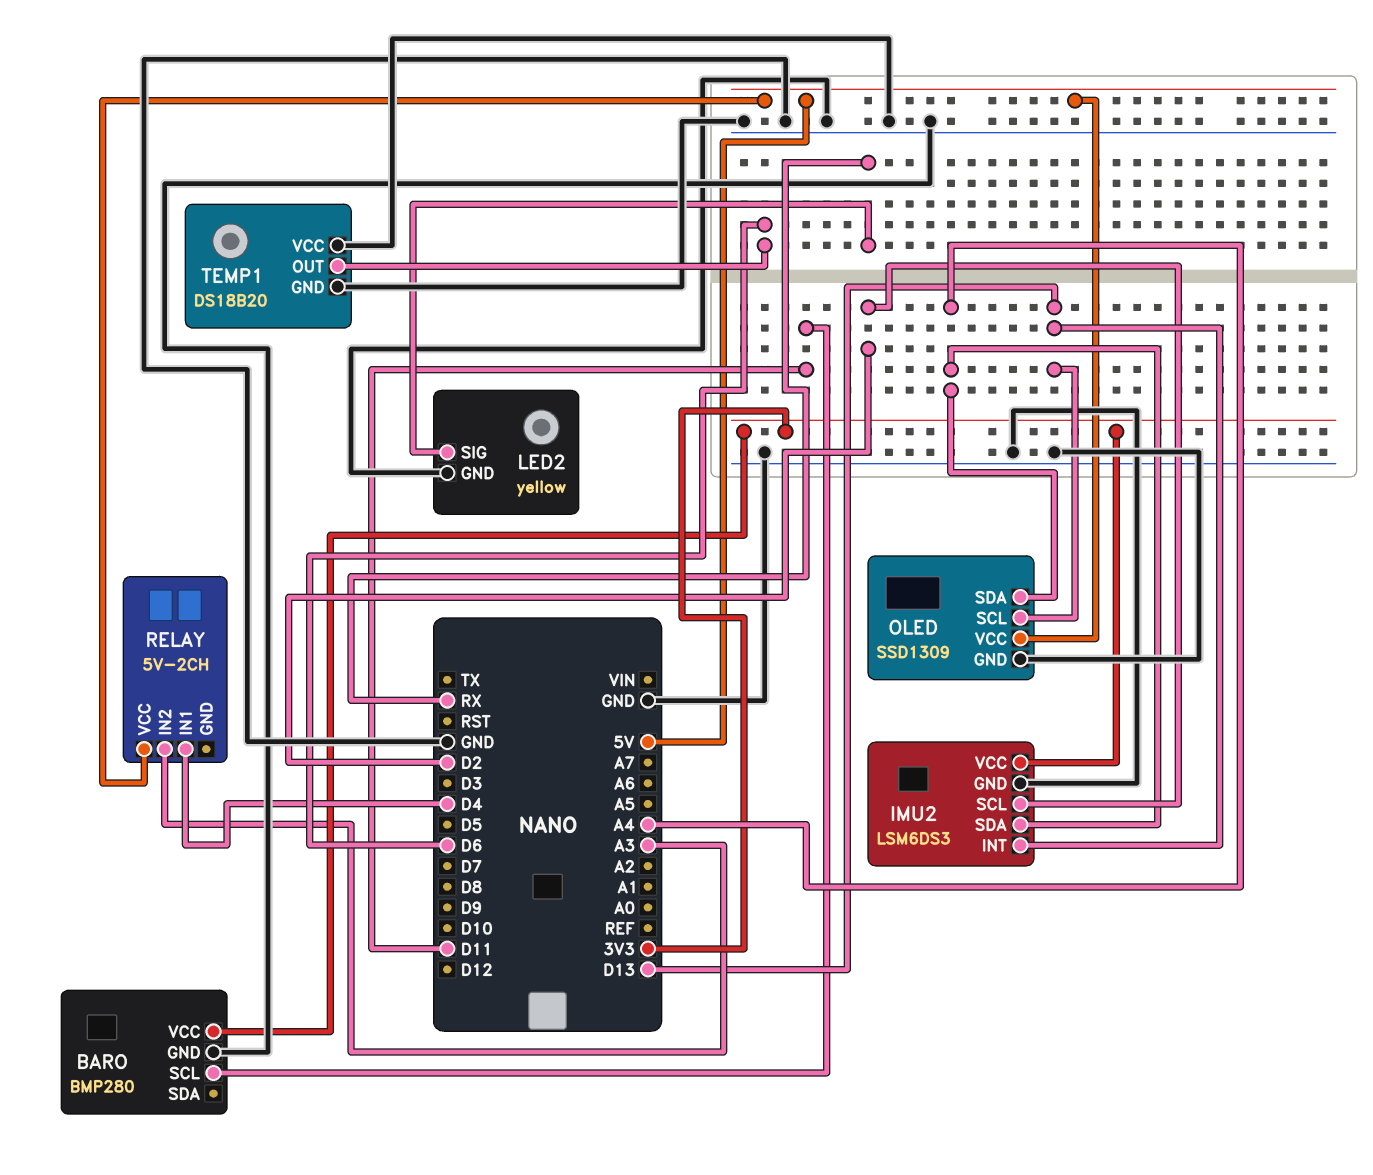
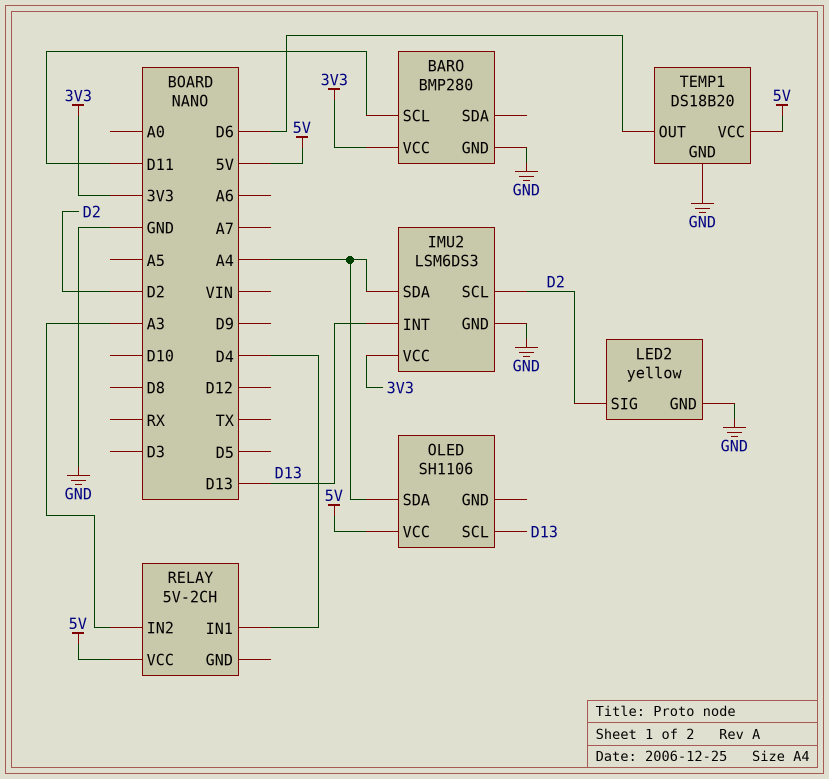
LED2 pin SIG: RX -> D2
OLED: SSD1309 -> SH1106
OLED pin GND: GND -> none
TEMP1 pin VCC: GND -> 5V

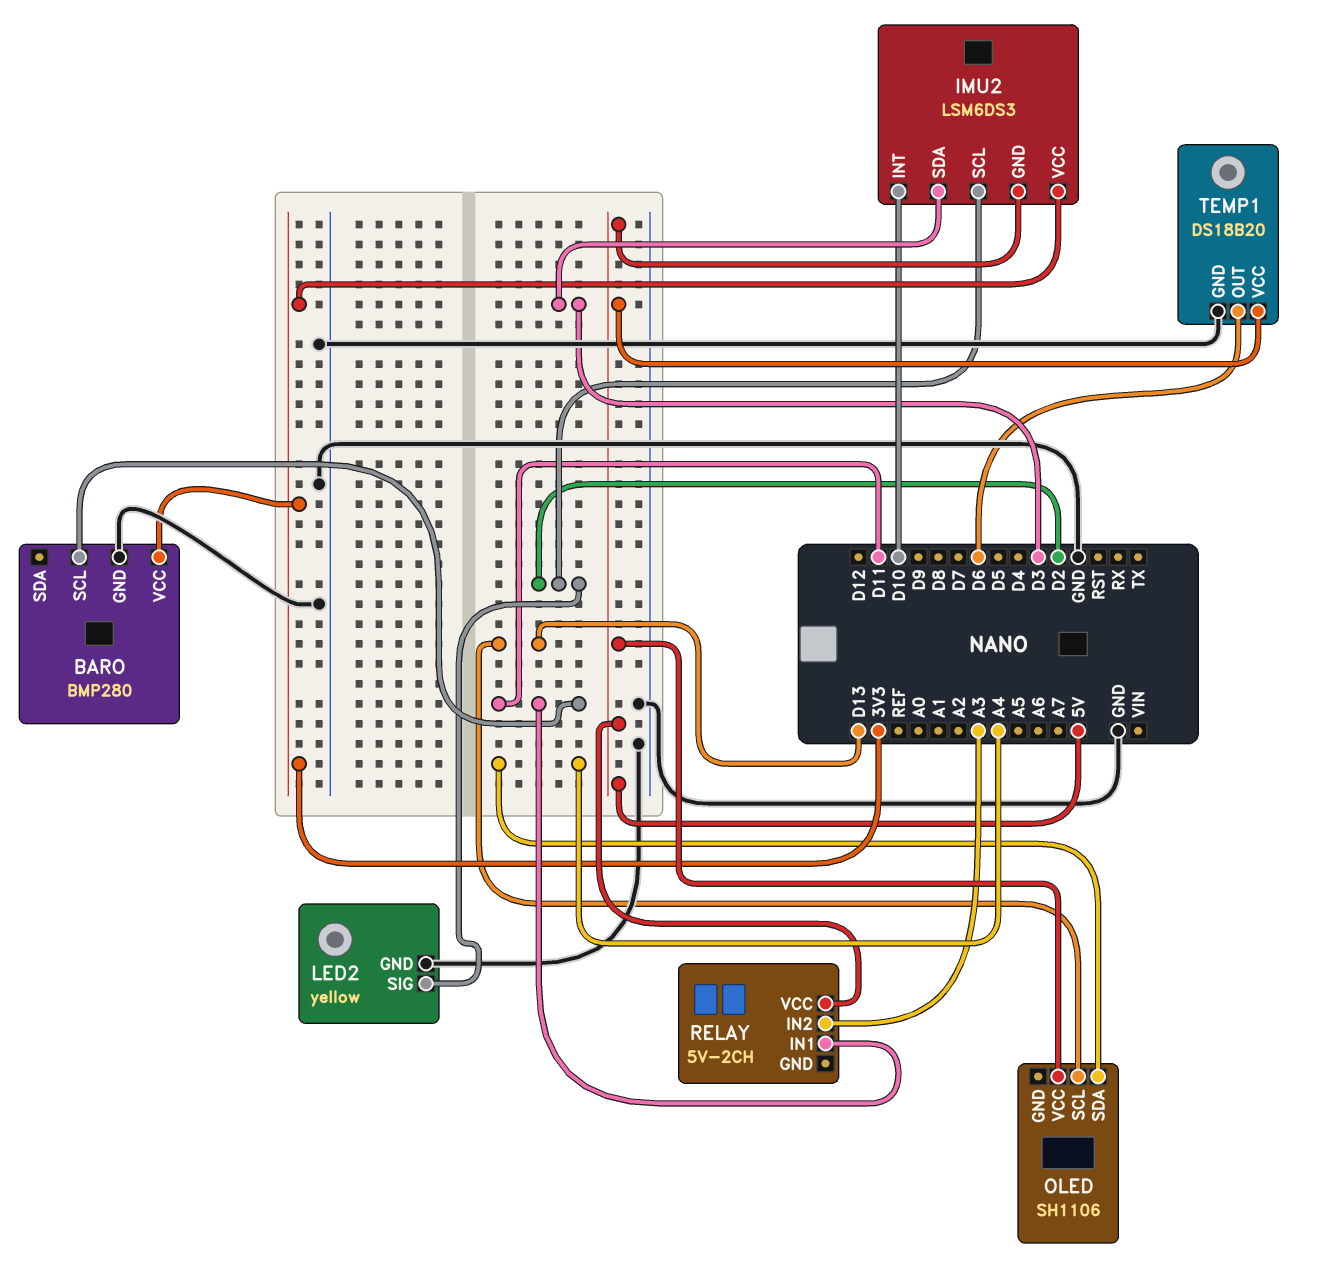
IMU2 pin GND: GND -> 5V
IMU2 pin INT: D13 -> D10
IMU2 pin SDA: A4 -> D3
RELAY pin IN1: D4 -> D11

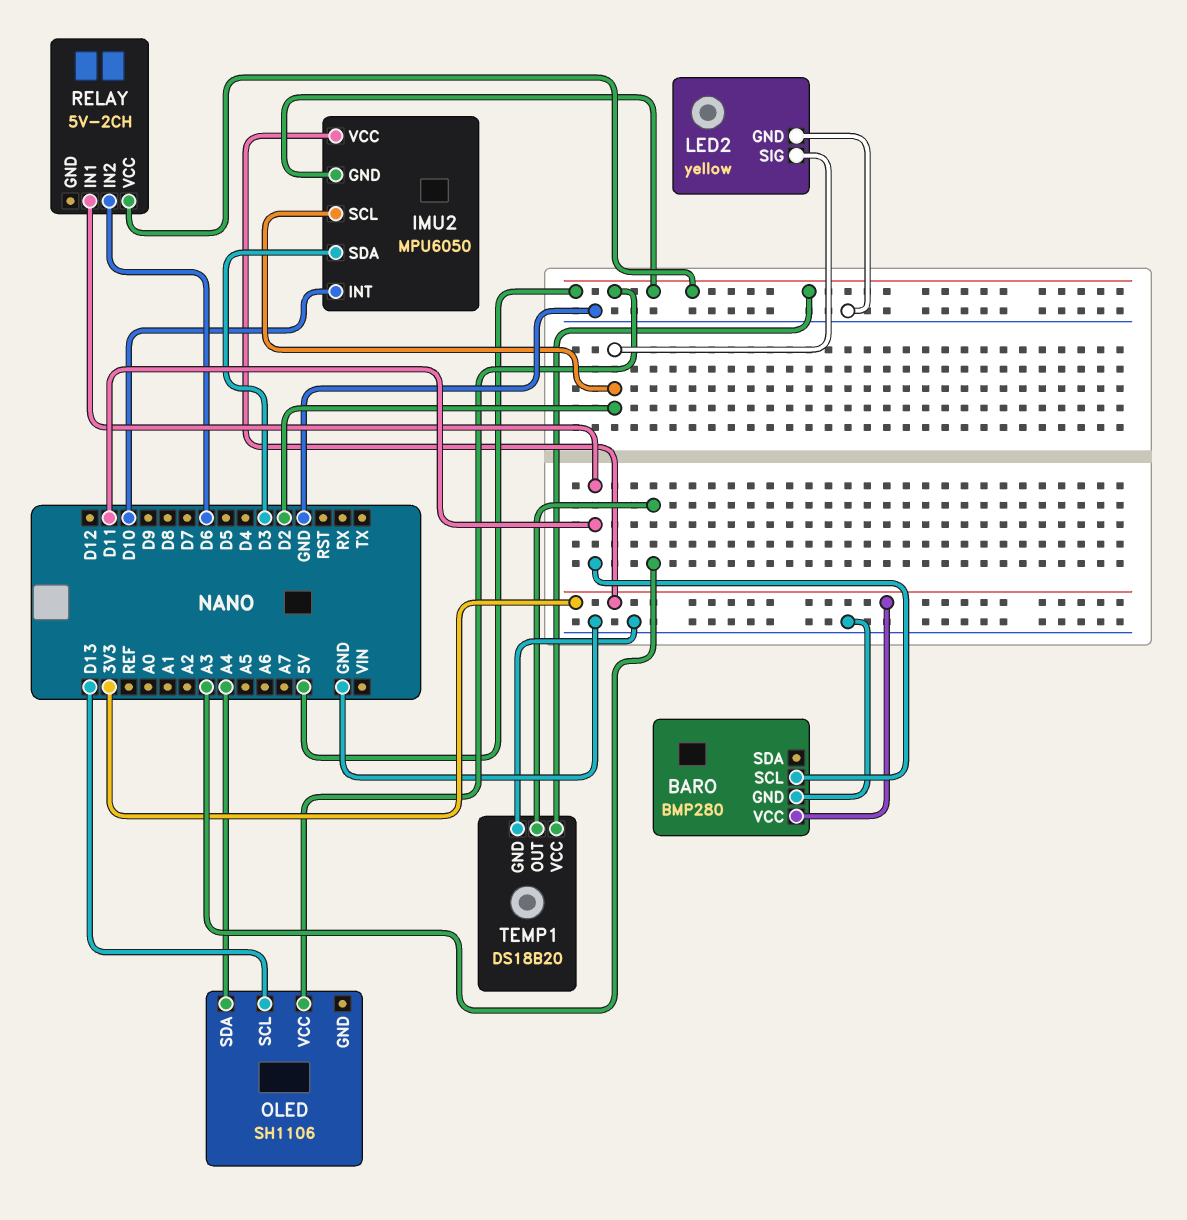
IMU2: LSM6DS3 -> MPU6050
RELAY pin IN2: A3 -> D6
TEMP1 pin OUT: D6 -> A3

